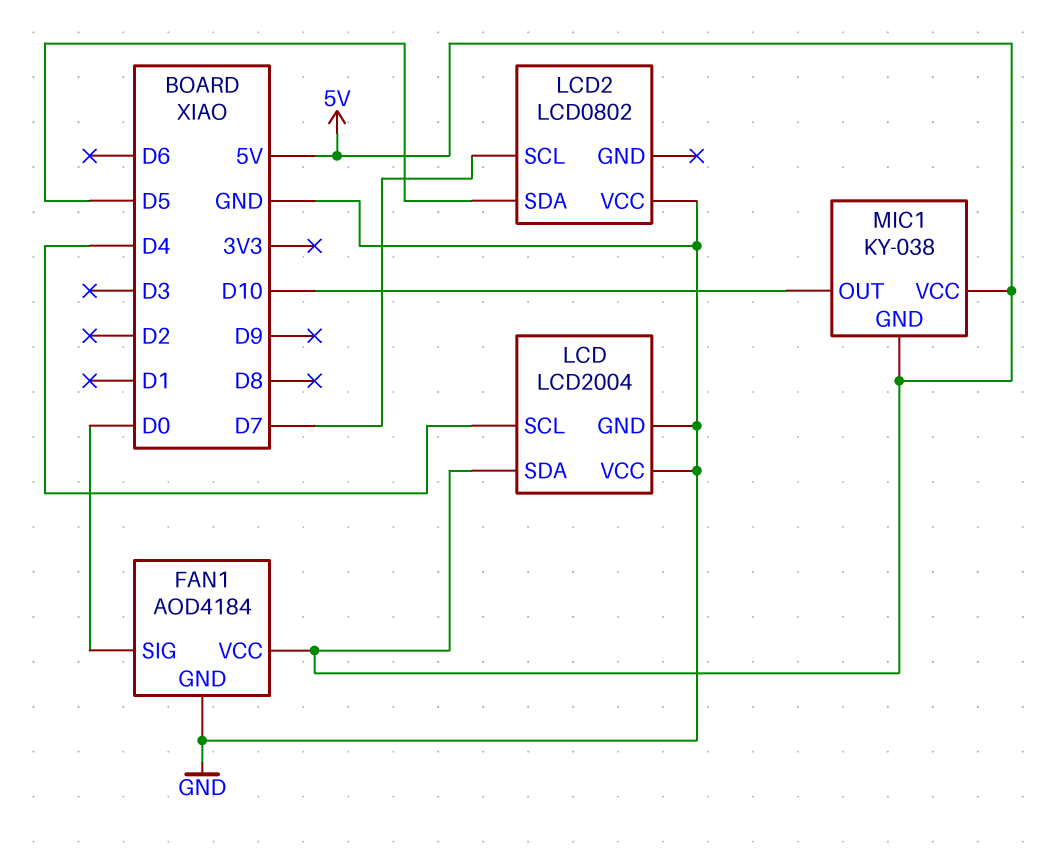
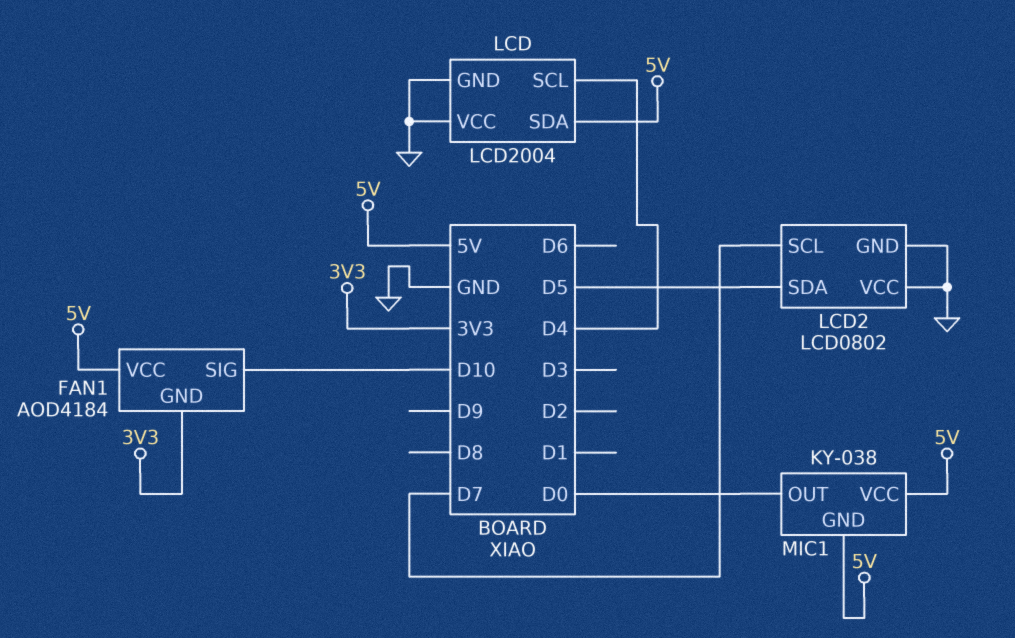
FAN1 pin GND: GND -> 3V3
FAN1 pin SIG: D0 -> D10
LCD2 pin GND: none -> GND
MIC1 pin OUT: D10 -> D0

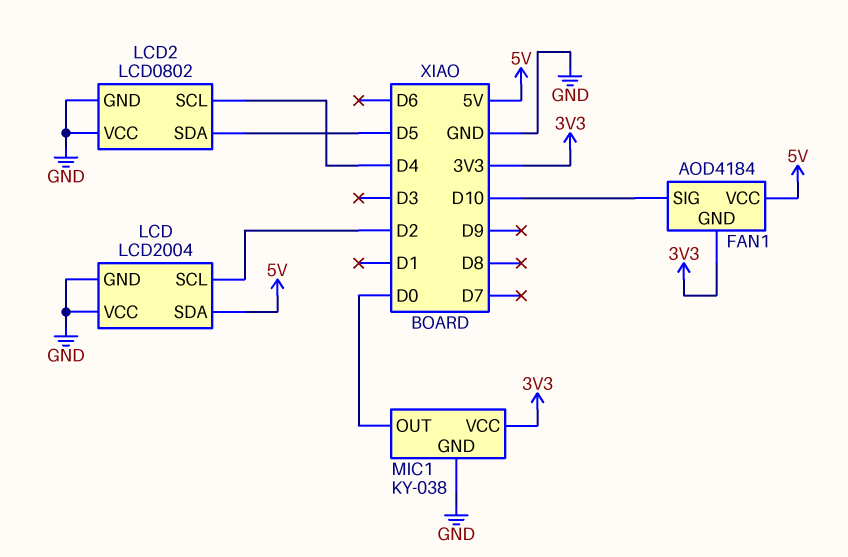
LCD pin SCL: D4 -> D2
LCD2 pin SCL: D7 -> D4
MIC1 pin GND: 5V -> GND
MIC1 pin VCC: 5V -> 3V3

